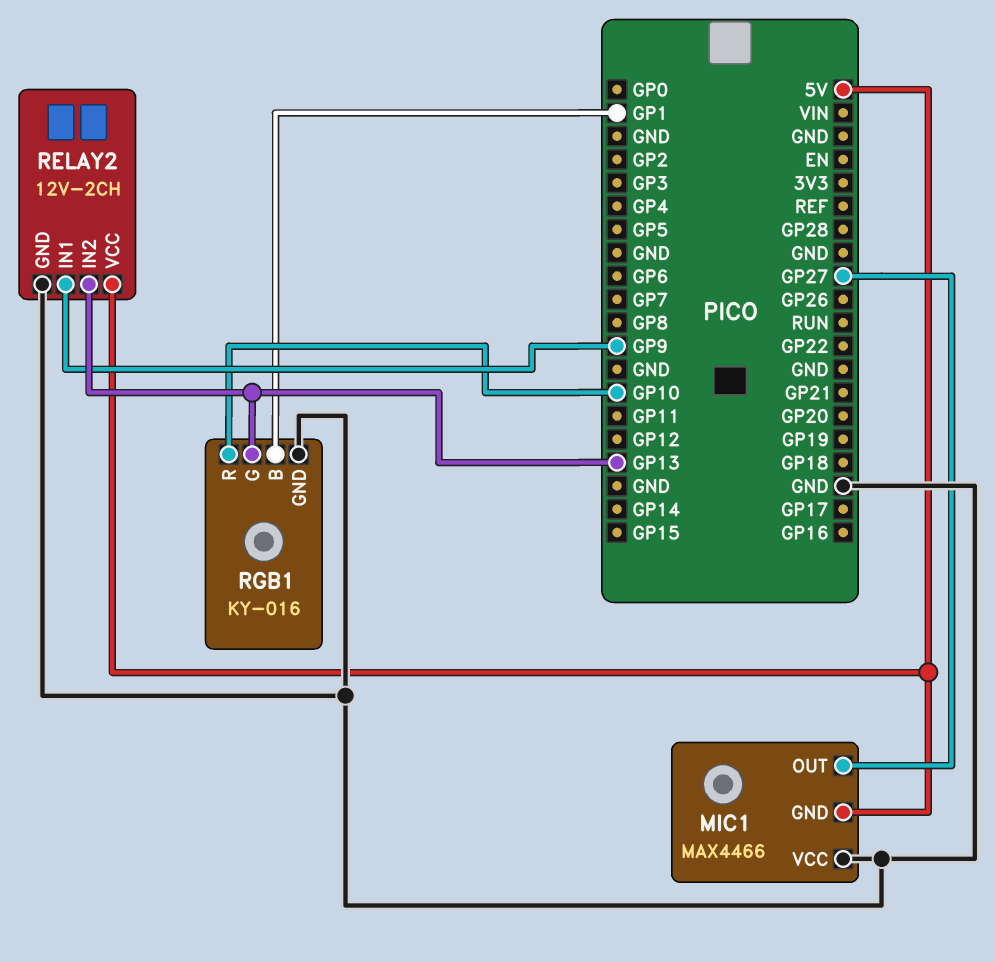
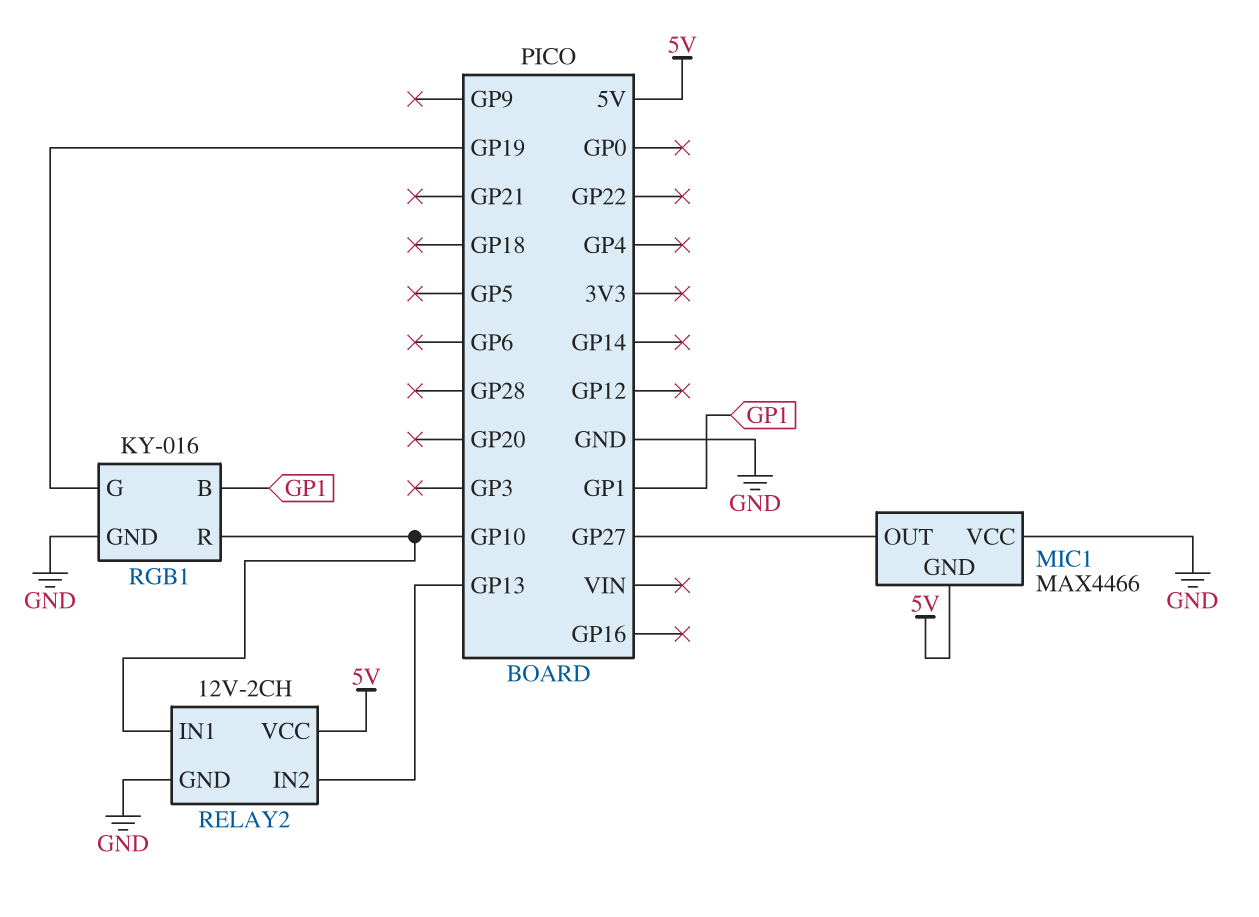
RELAY2 pin IN1: GP9 -> GP10
RGB1 pin G: GP13 -> GP19

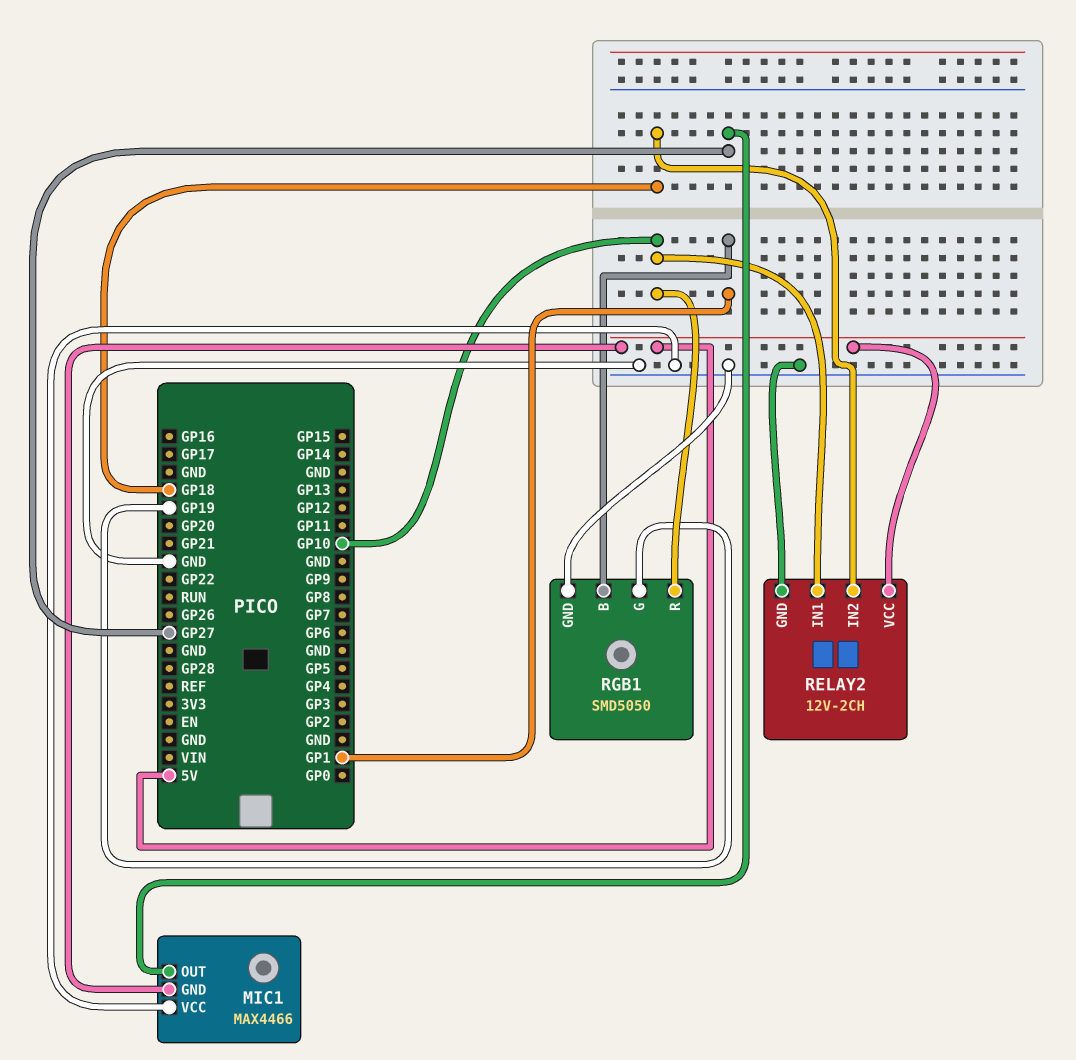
RELAY2 pin IN2: GP13 -> GP18
RGB1: KY-016 -> SMD5050

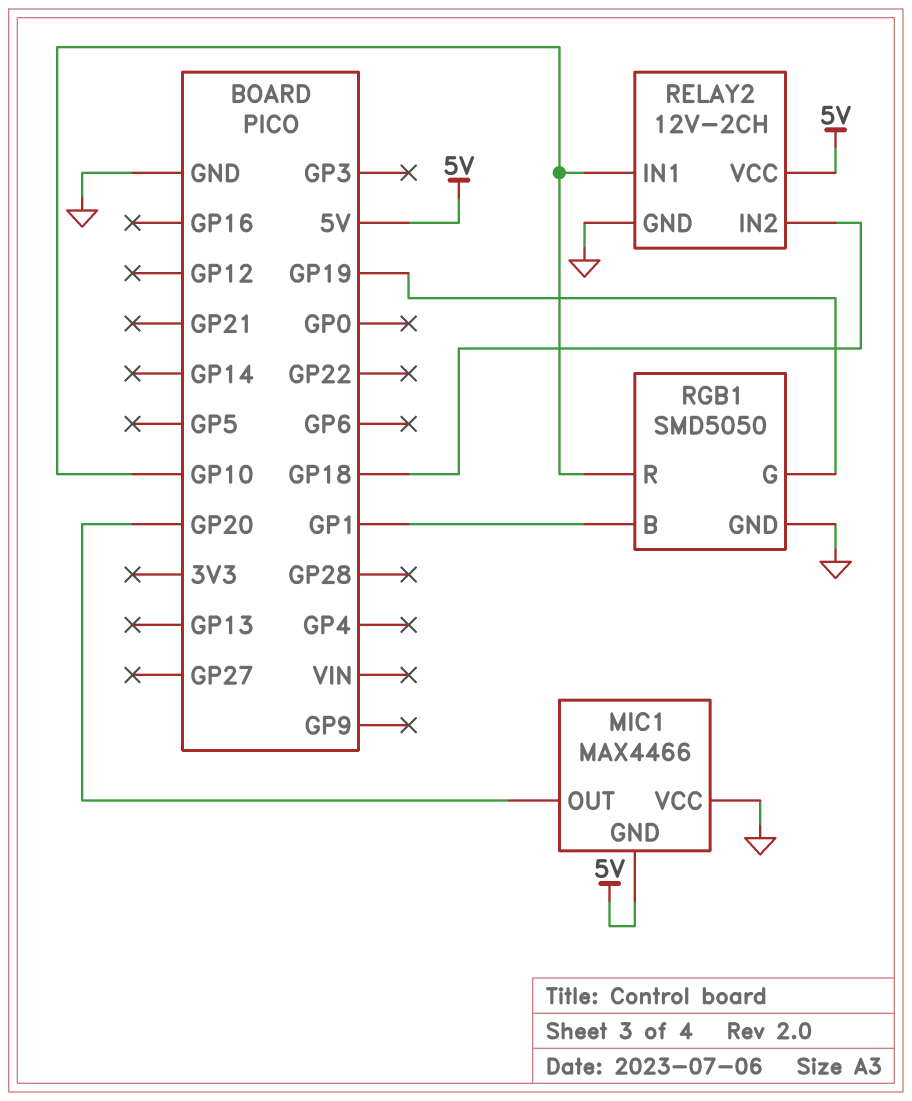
MIC1 pin OUT: GP27 -> GP20

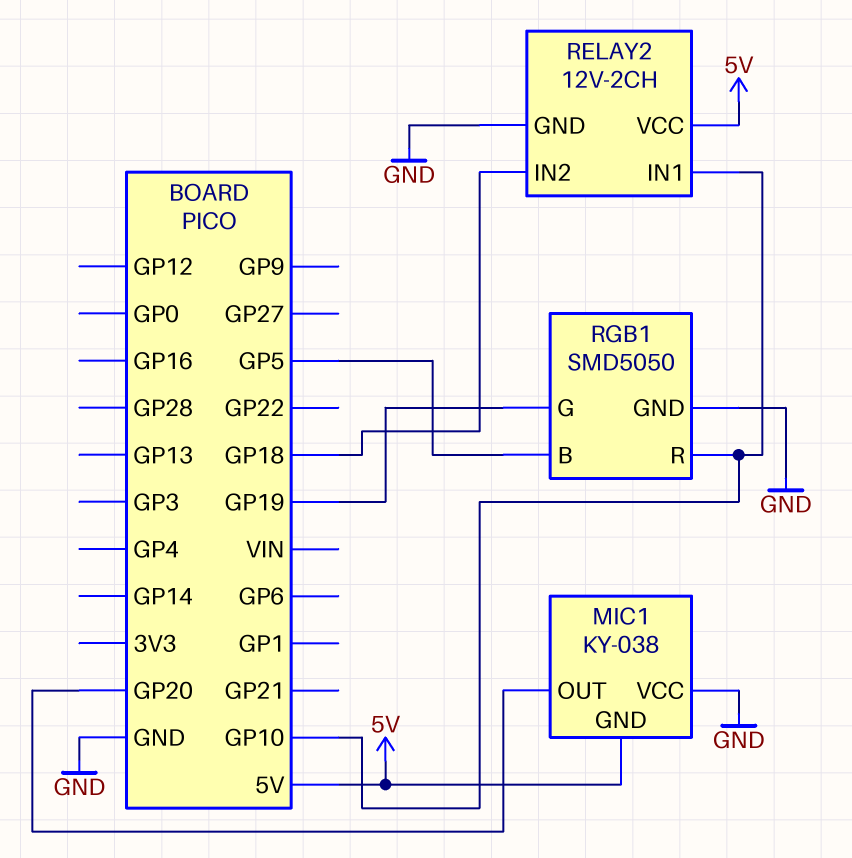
MIC1: MAX4466 -> KY-038
RGB1 pin B: GP1 -> GP5

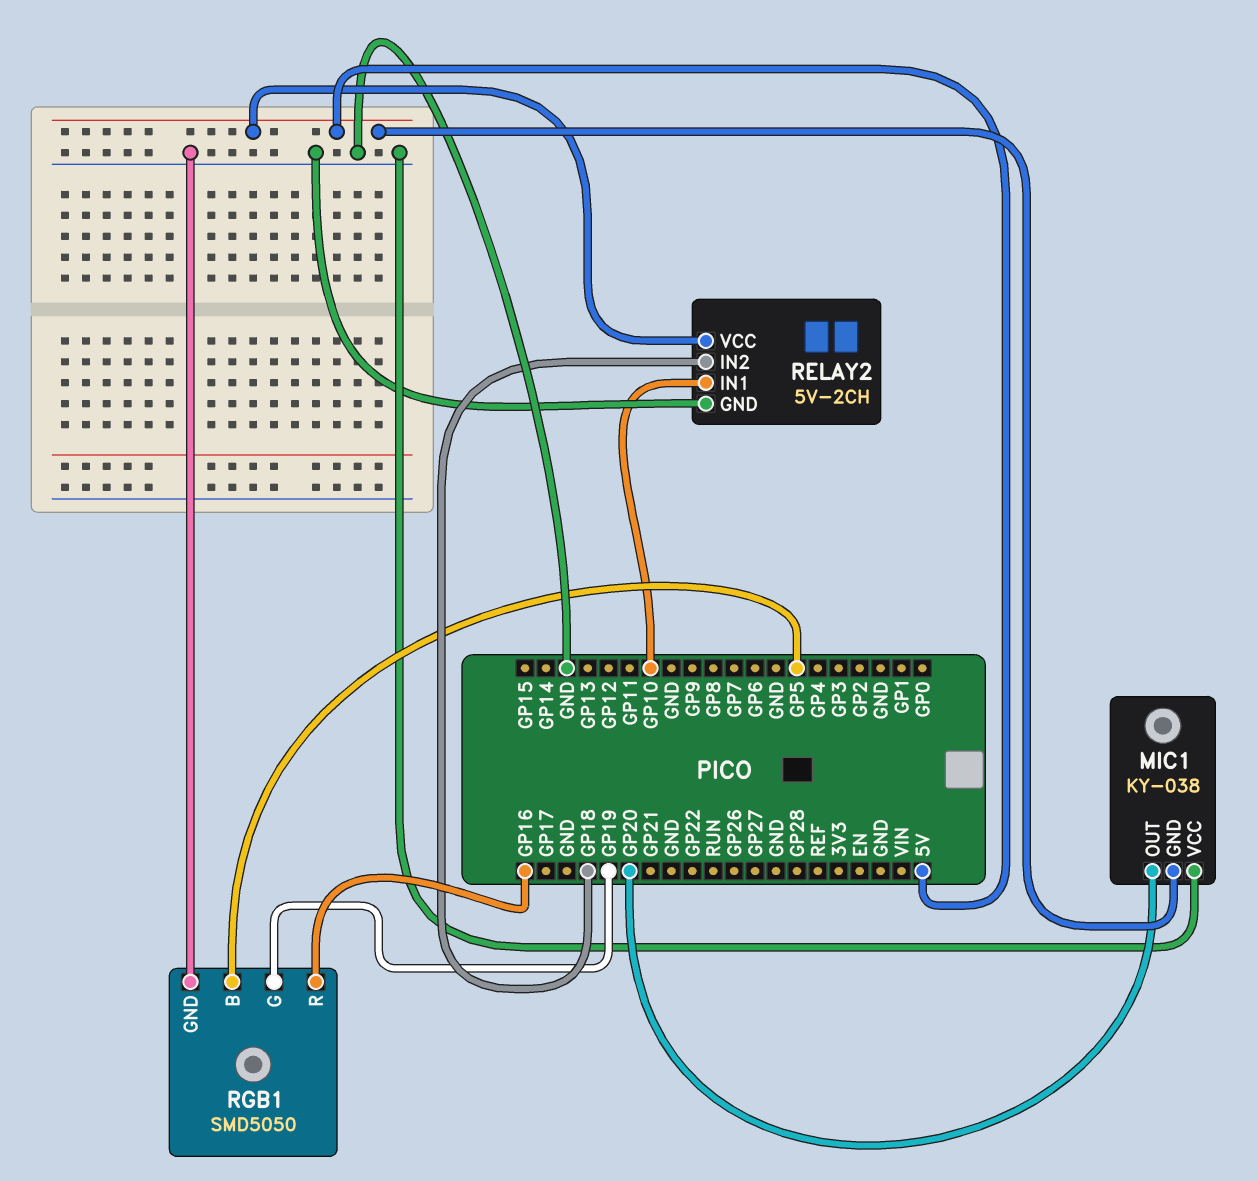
RELAY2: 12V-2CH -> 5V-2CH
RGB1 pin R: GP10 -> GP16

